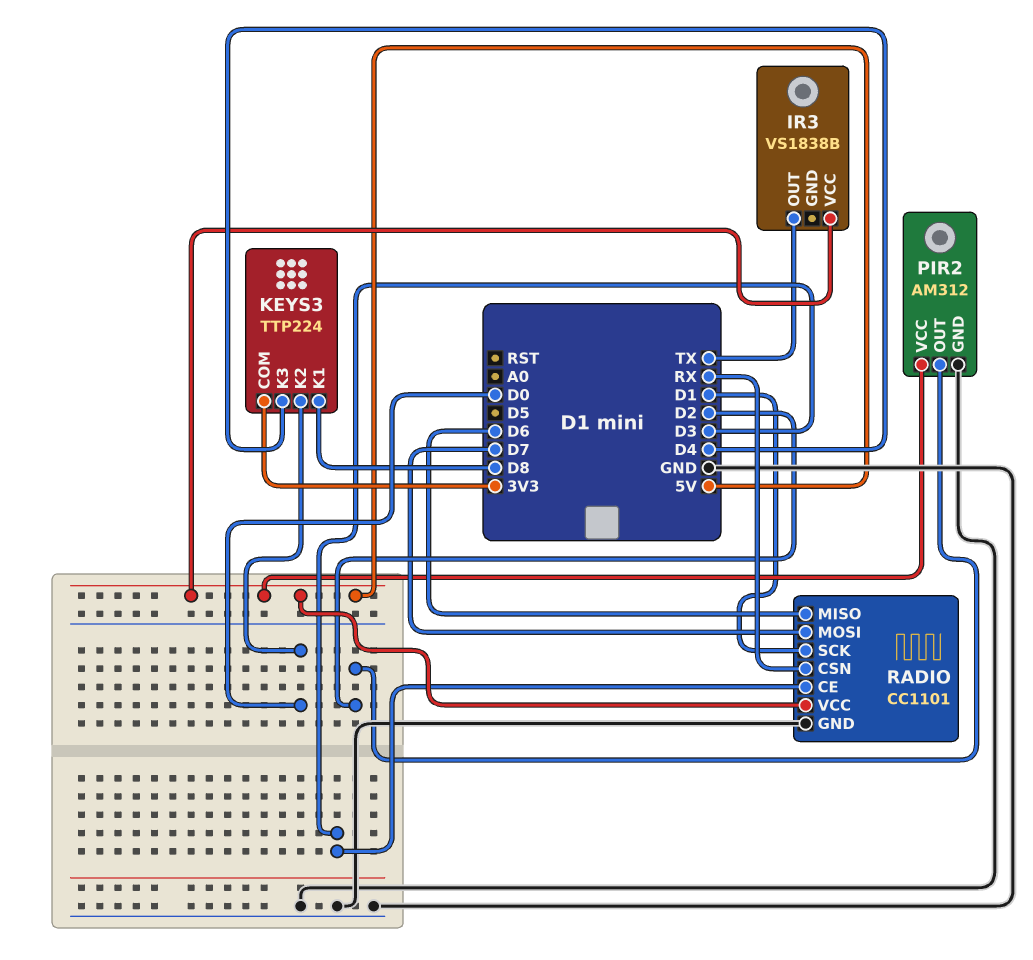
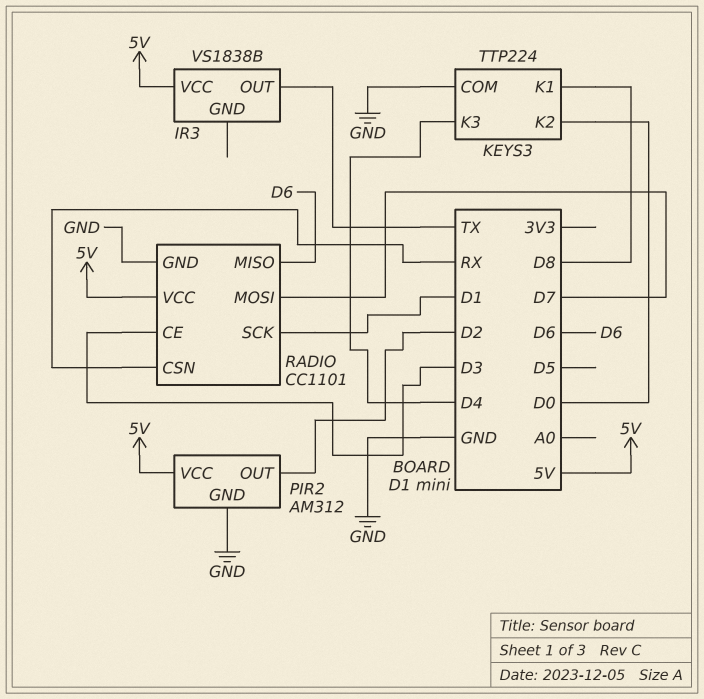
KEYS3 pin COM: 3V3 -> GND

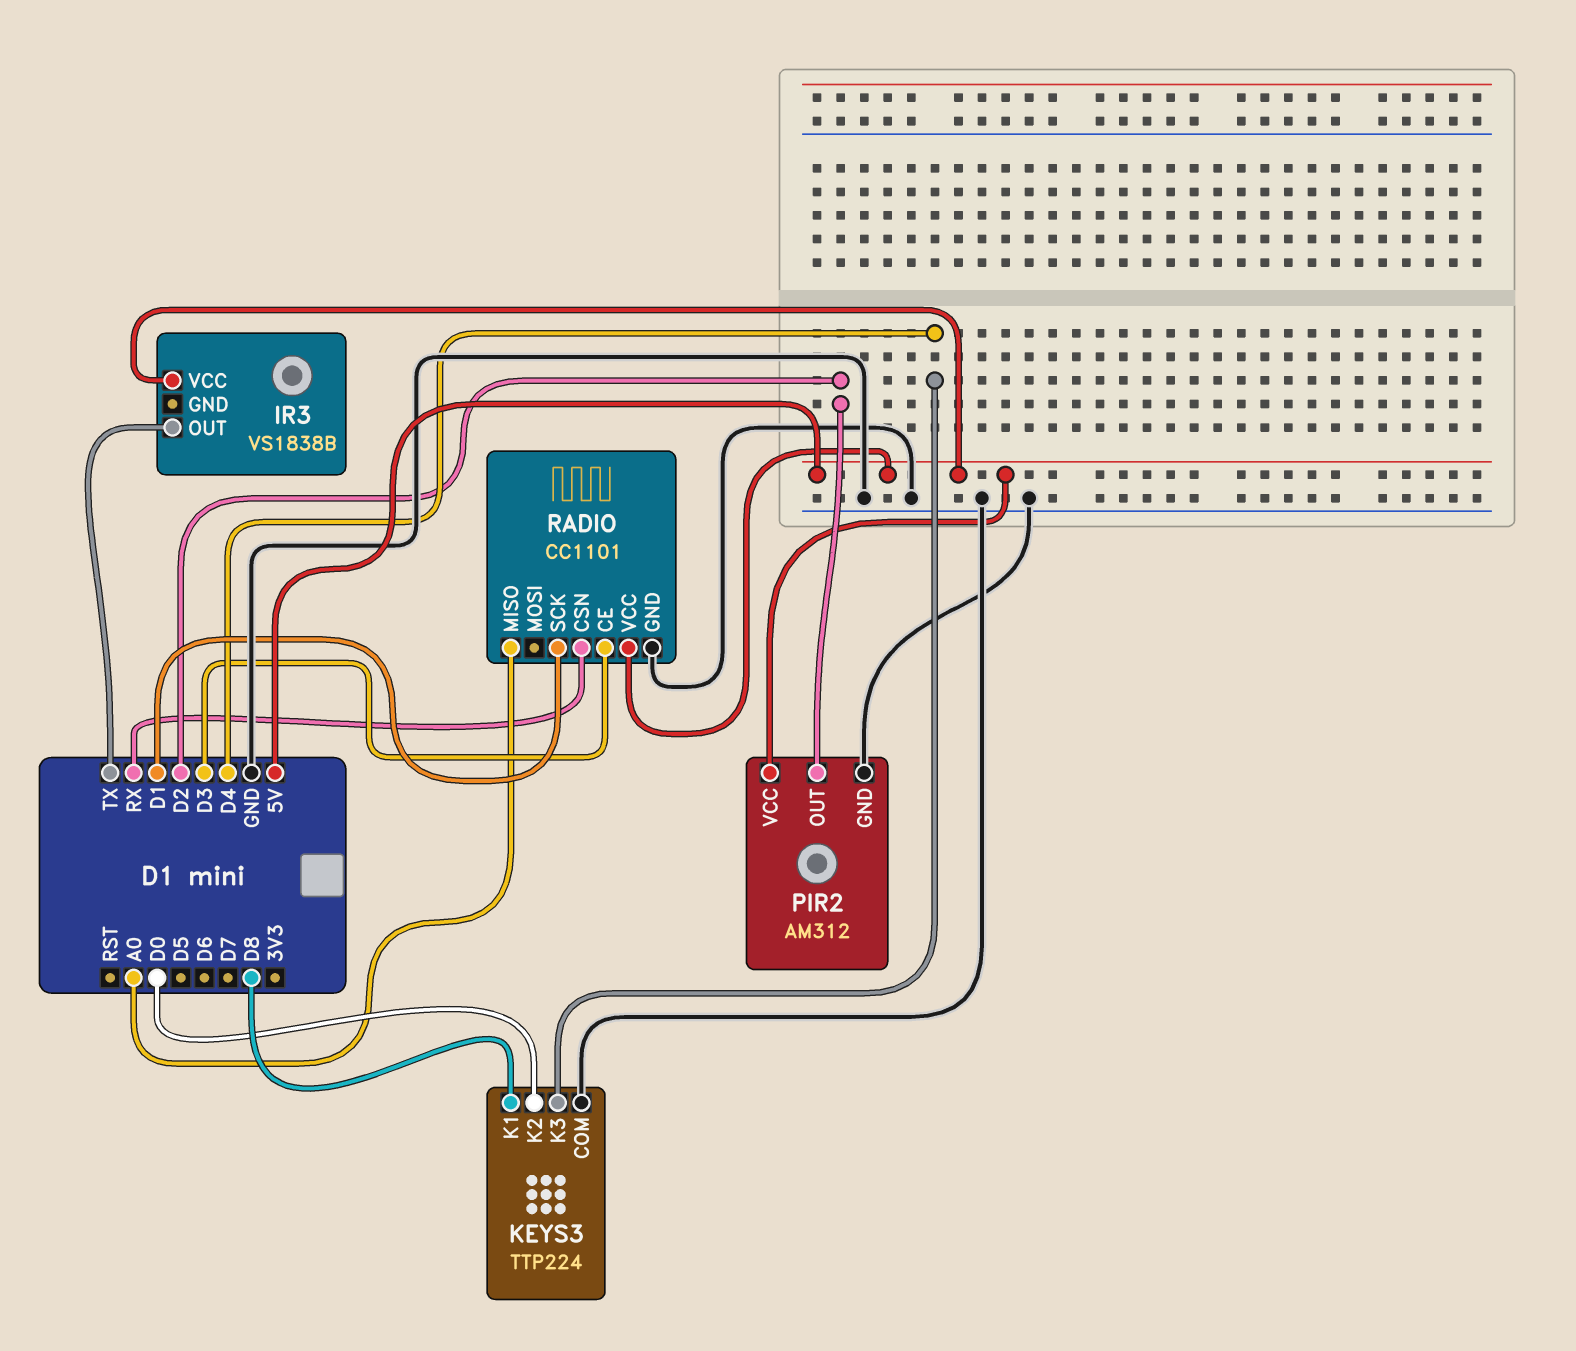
RADIO pin MISO: D6 -> A0
RADIO pin MOSI: D7 -> none

